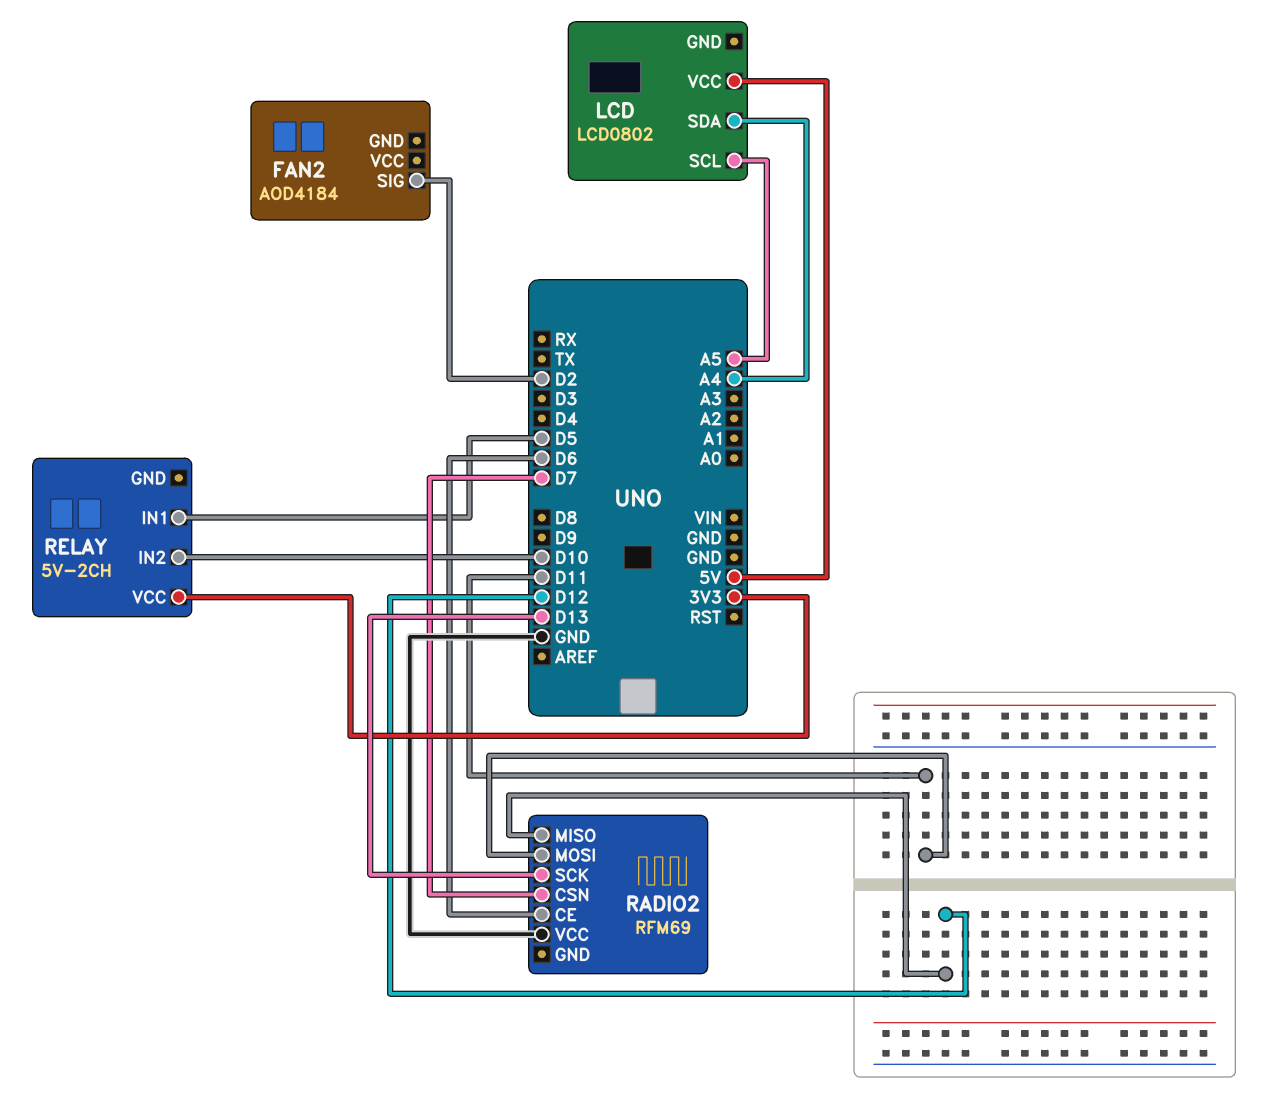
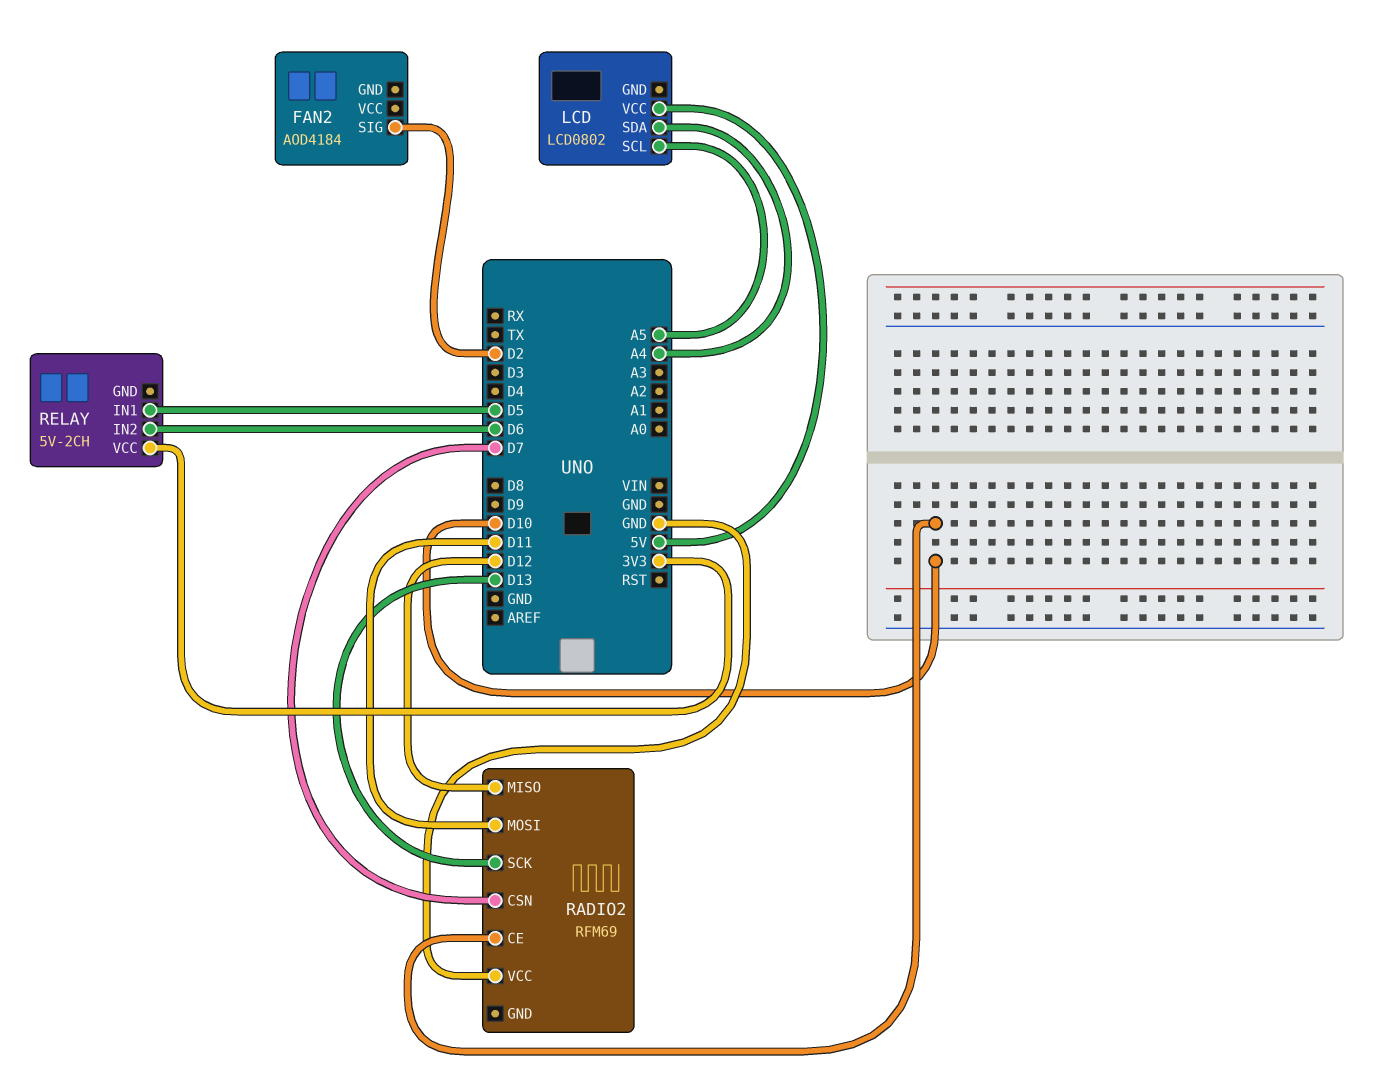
RADIO2 pin CE: D6 -> D10
RELAY pin IN2: D10 -> D6

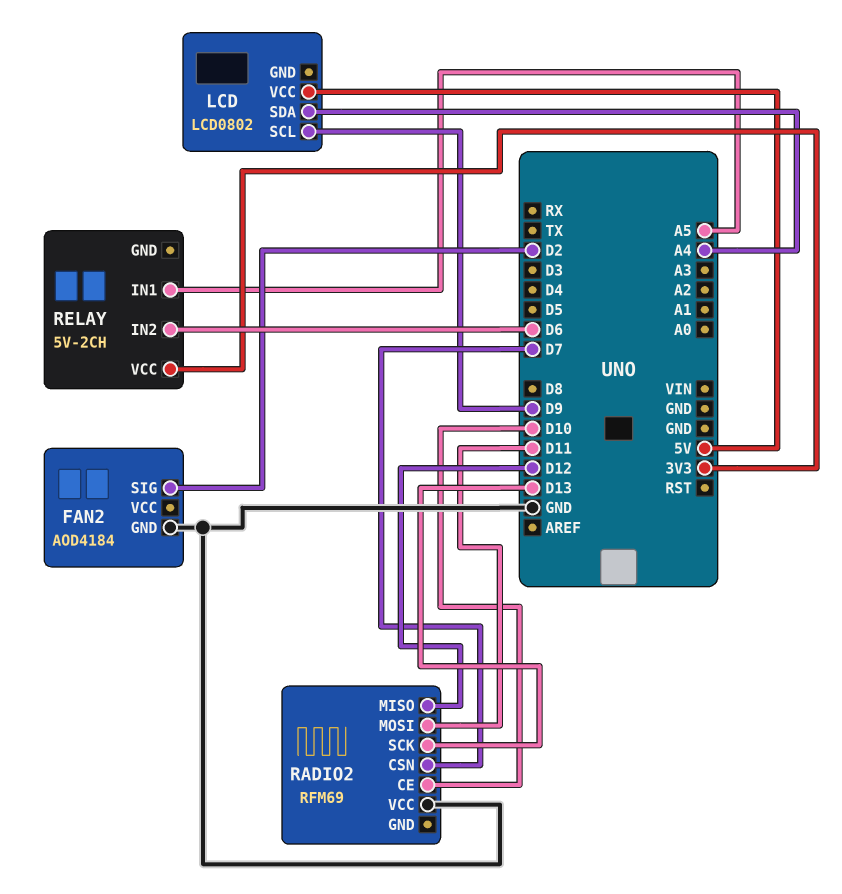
FAN2 pin GND: none -> GND
LCD pin SCL: A5 -> D9
RELAY pin IN1: D5 -> A5

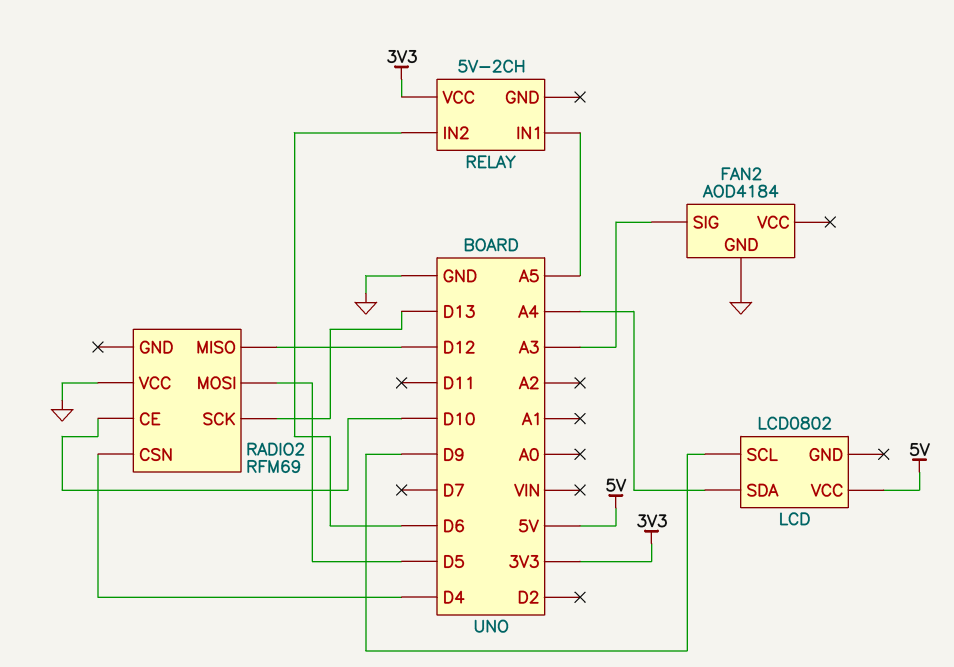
FAN2 pin SIG: D2 -> A3
RADIO2 pin CSN: D7 -> D4
RADIO2 pin MOSI: D11 -> D5

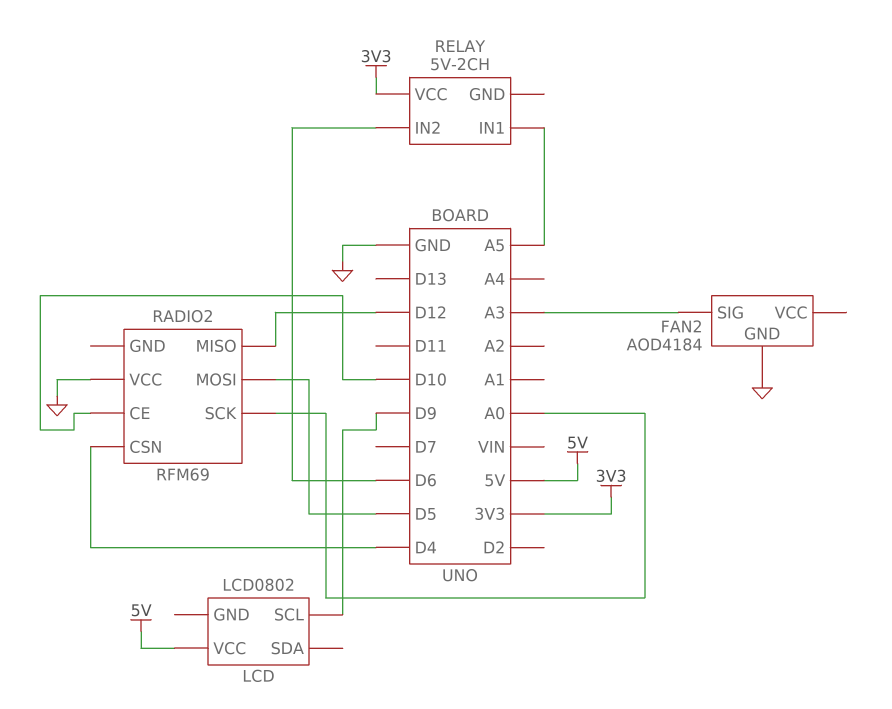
LCD pin SDA: A4 -> none
RADIO2 pin SCK: D13 -> A0

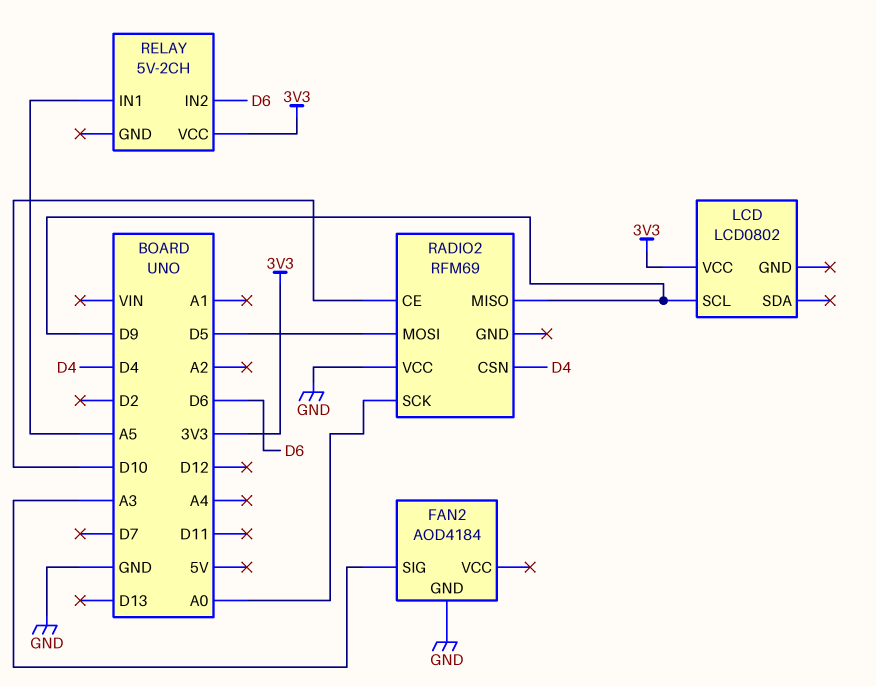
LCD pin VCC: 5V -> 3V3
RADIO2 pin MISO: D12 -> D9

